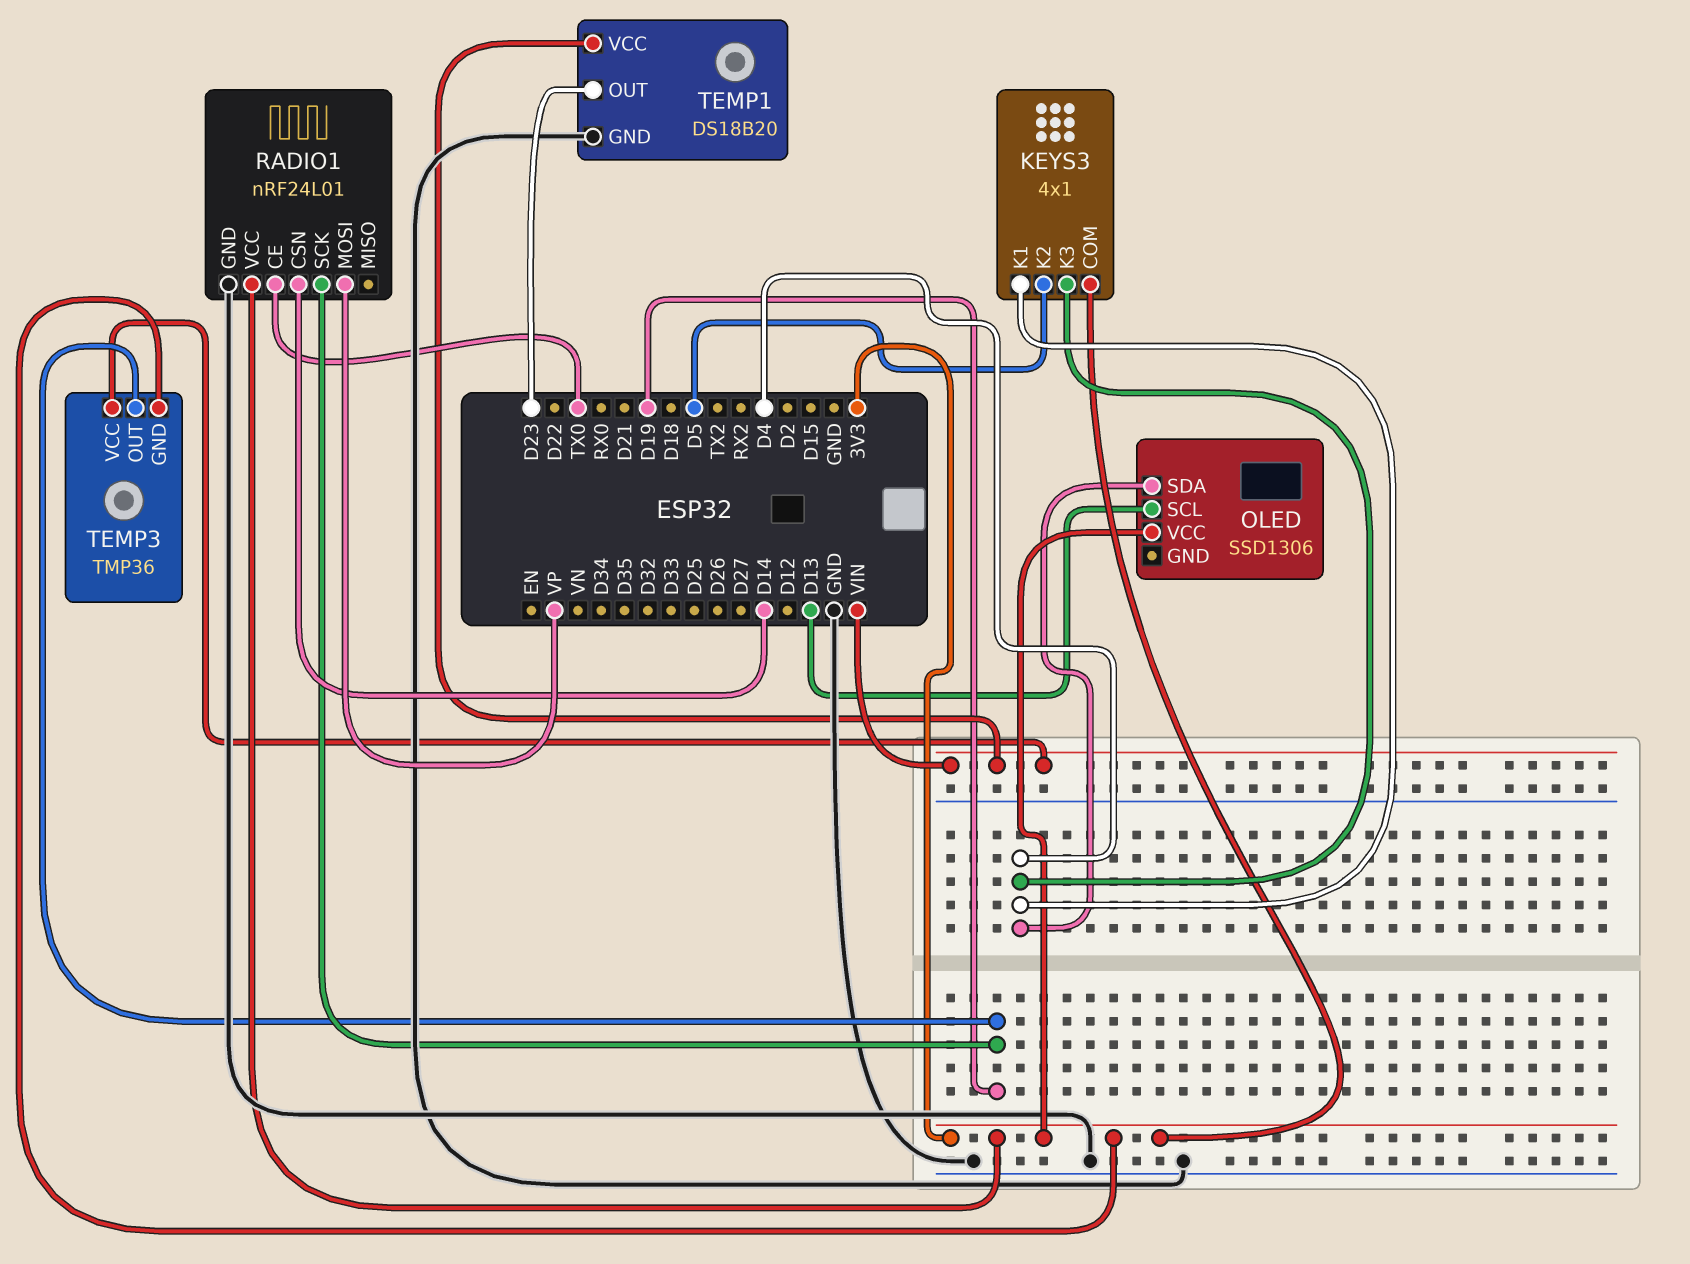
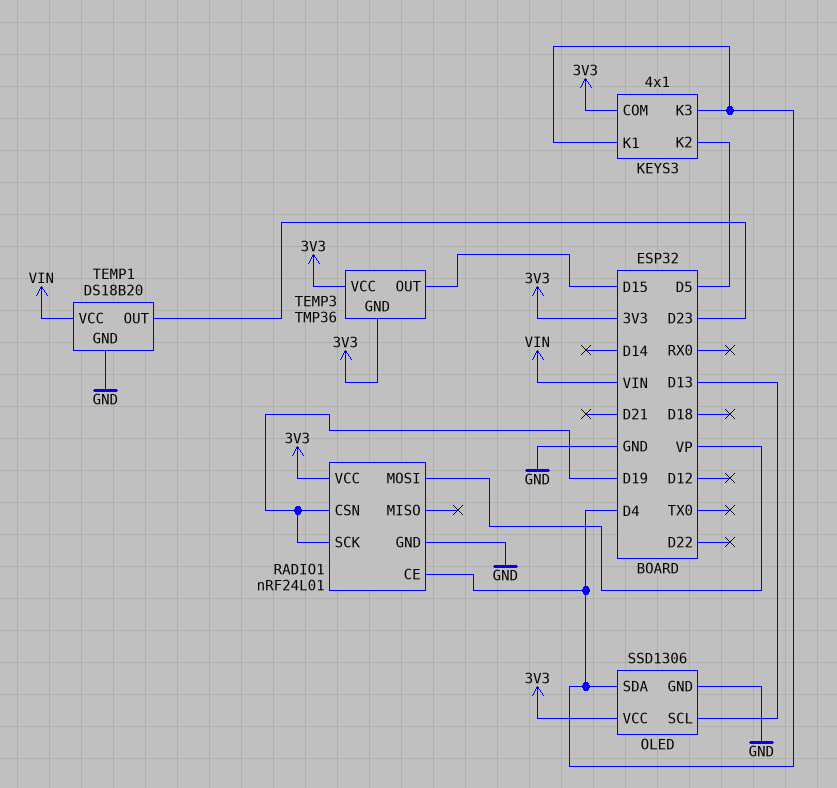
OLED pin GND: none -> GND
RADIO1 pin CE: TX0 -> D4
RADIO1 pin CSN: D14 -> D19
TEMP3 pin OUT: D19 -> D15
TEMP3 pin VCC: VIN -> 3V3

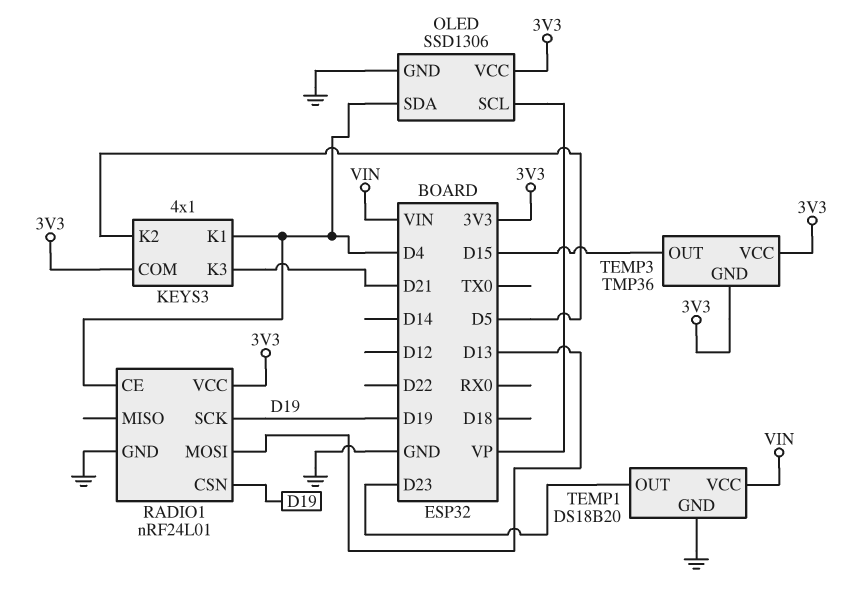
KEYS3 pin K3: D4 -> D21
OLED pin SCL: D13 -> VP
RADIO1 pin MOSI: VP -> D13

